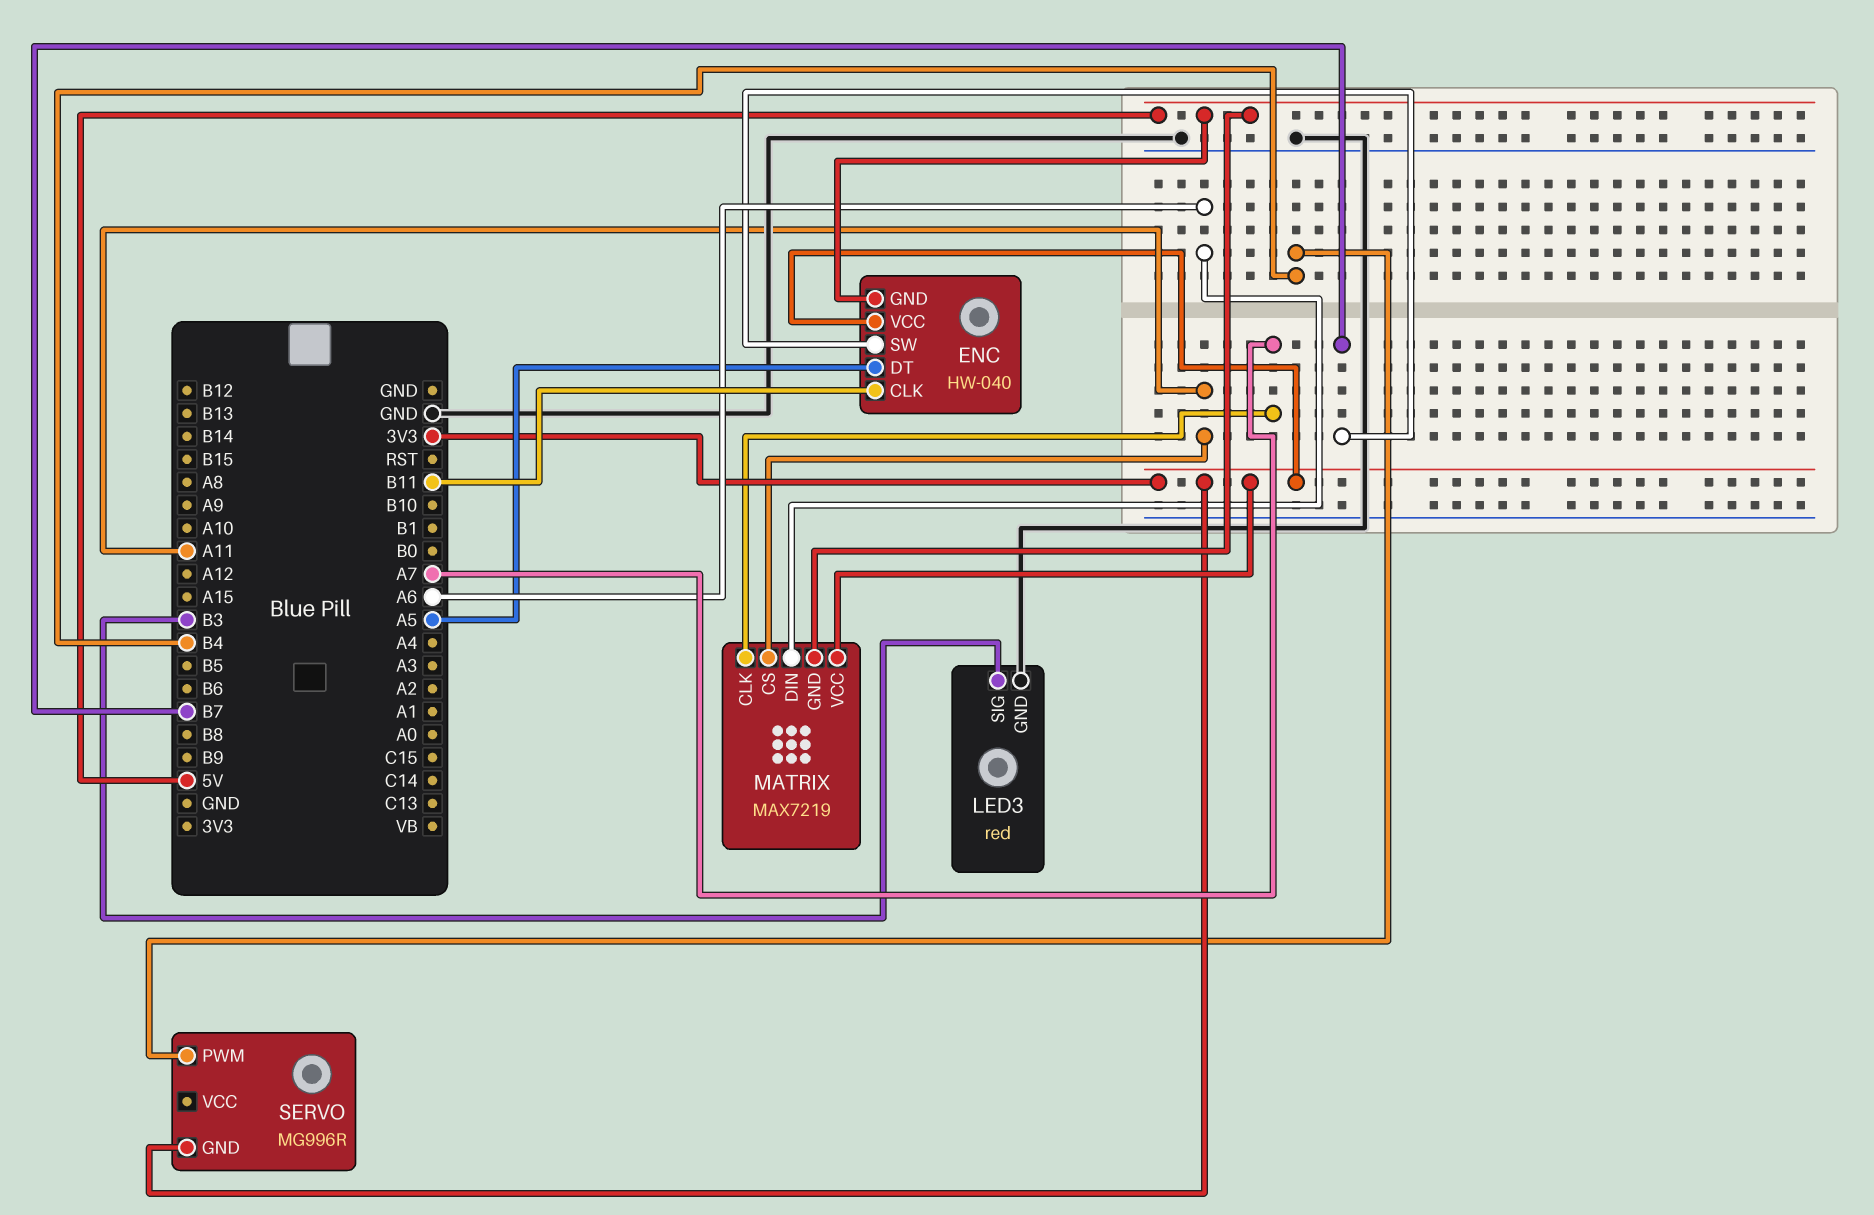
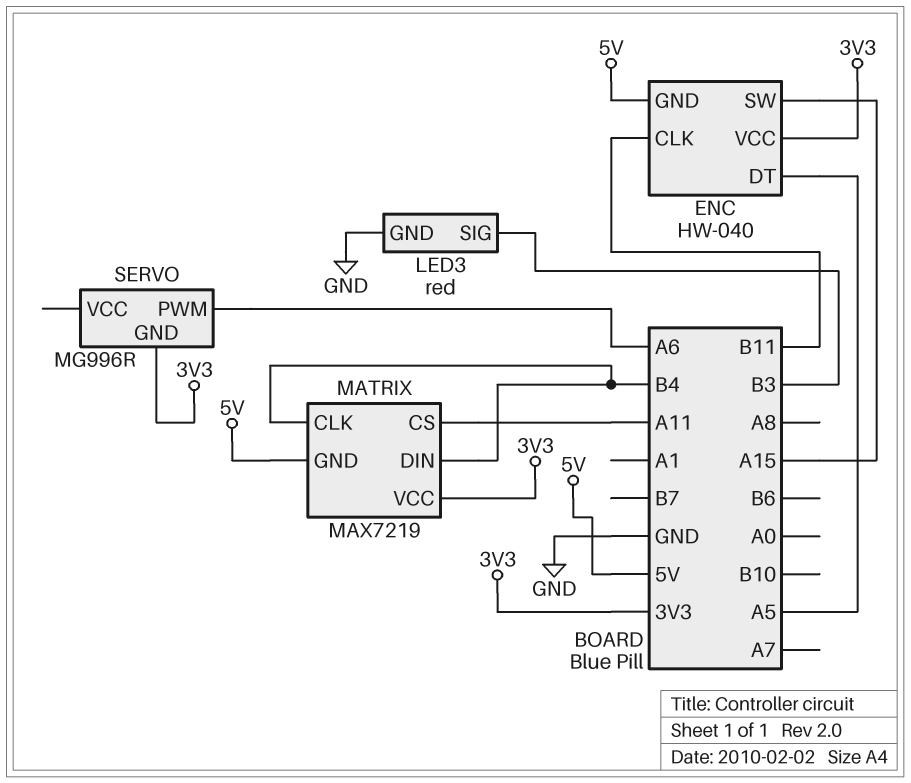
ENC pin SW: B7 -> A15
MATRIX pin CLK: A7 -> B4
MATRIX pin DIN: A6 -> B4
SERVO pin PWM: B4 -> A6

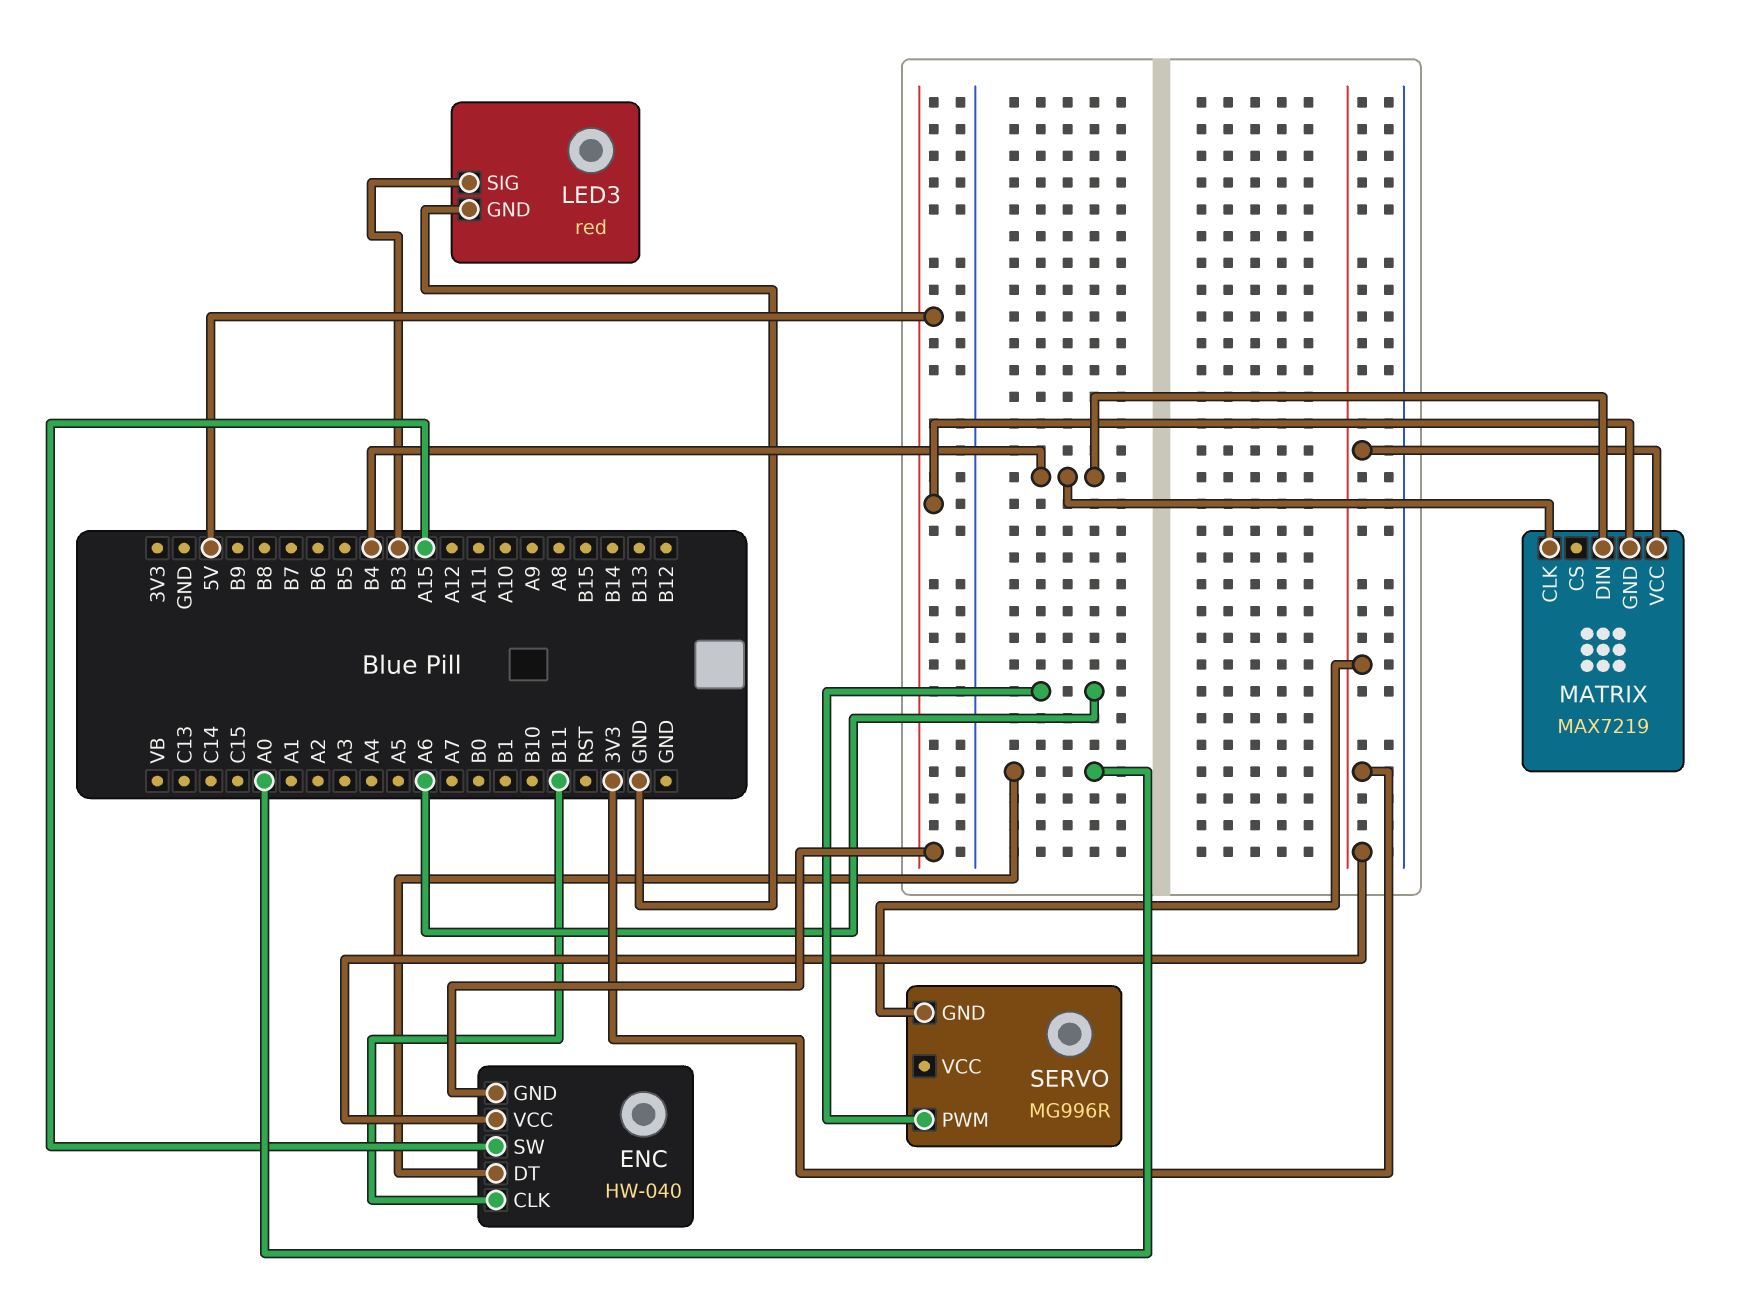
ENC pin DT: A5 -> A0
MATRIX pin CS: A11 -> none

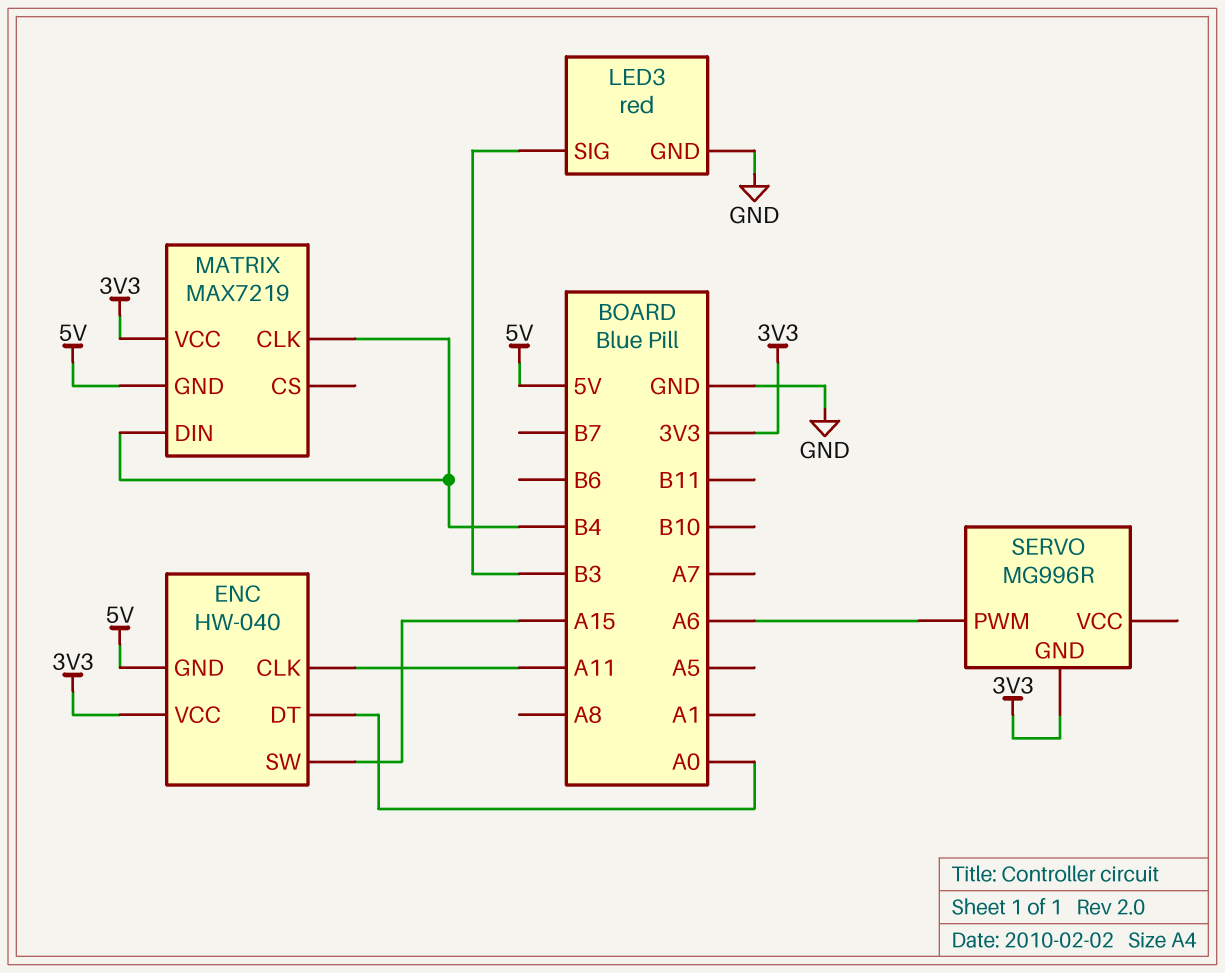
ENC pin CLK: B11 -> A11

